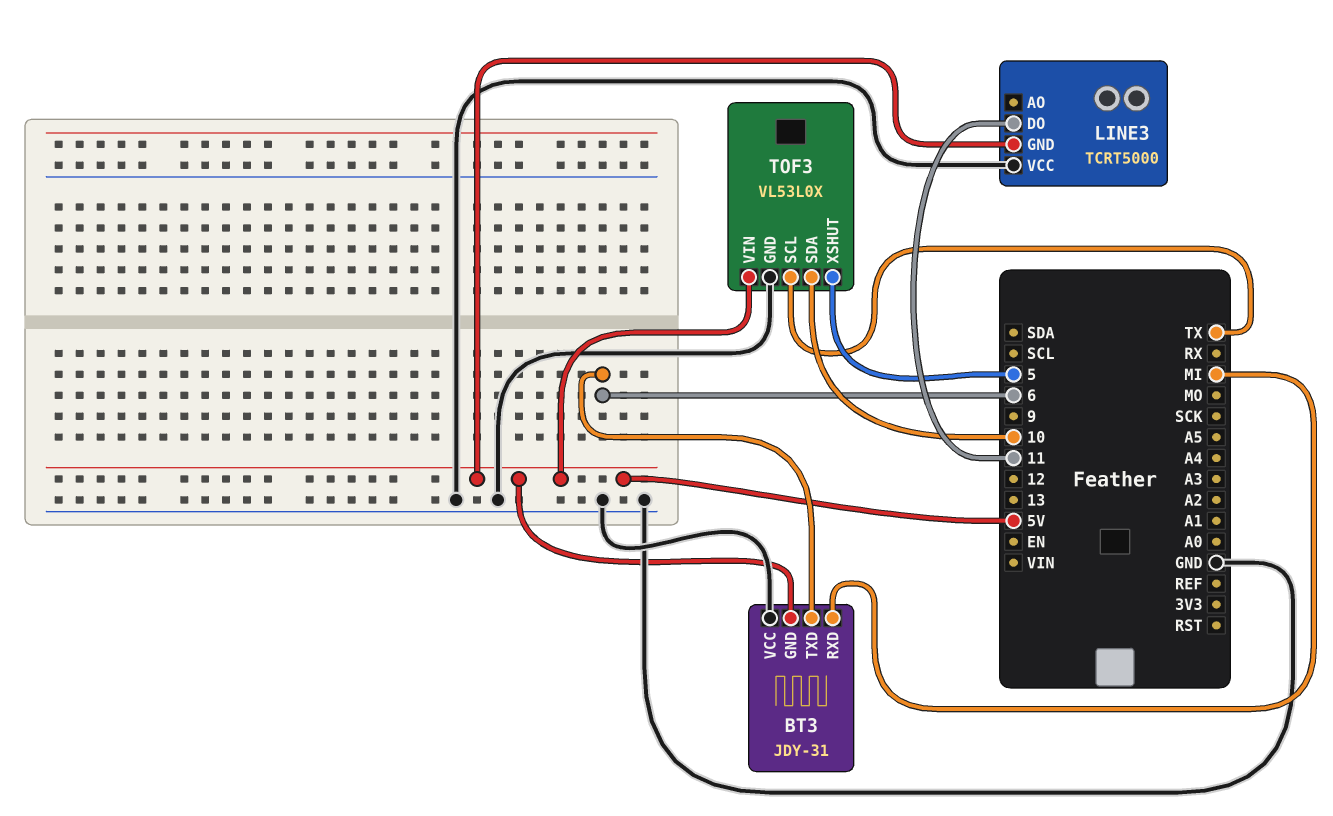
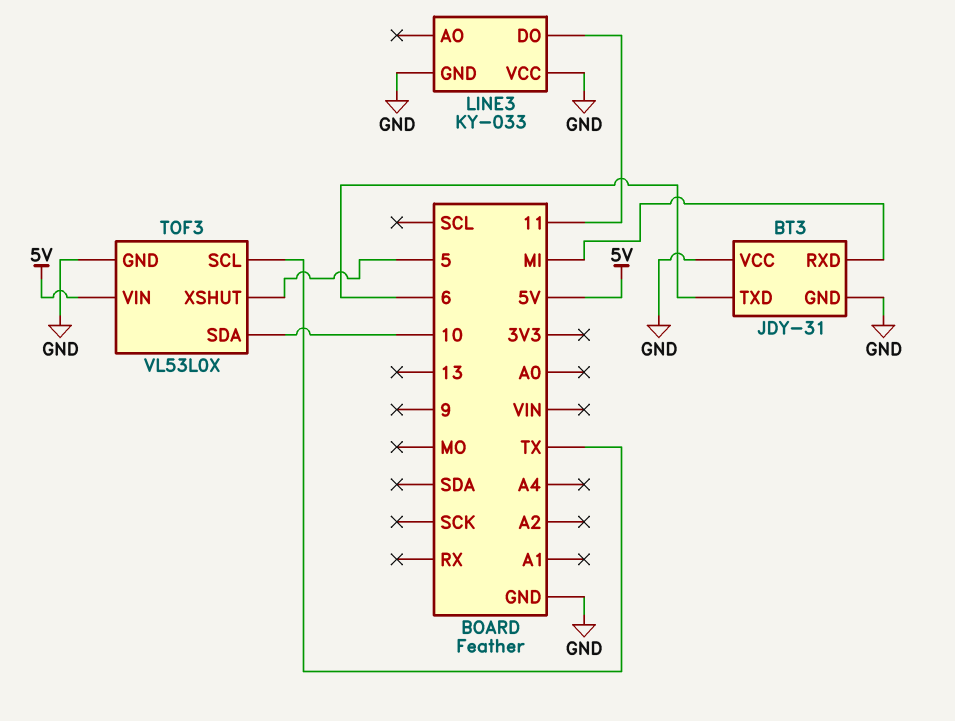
BT3 pin GND: 5V -> GND
LINE3: TCRT5000 -> KY-033
LINE3 pin GND: 5V -> GND

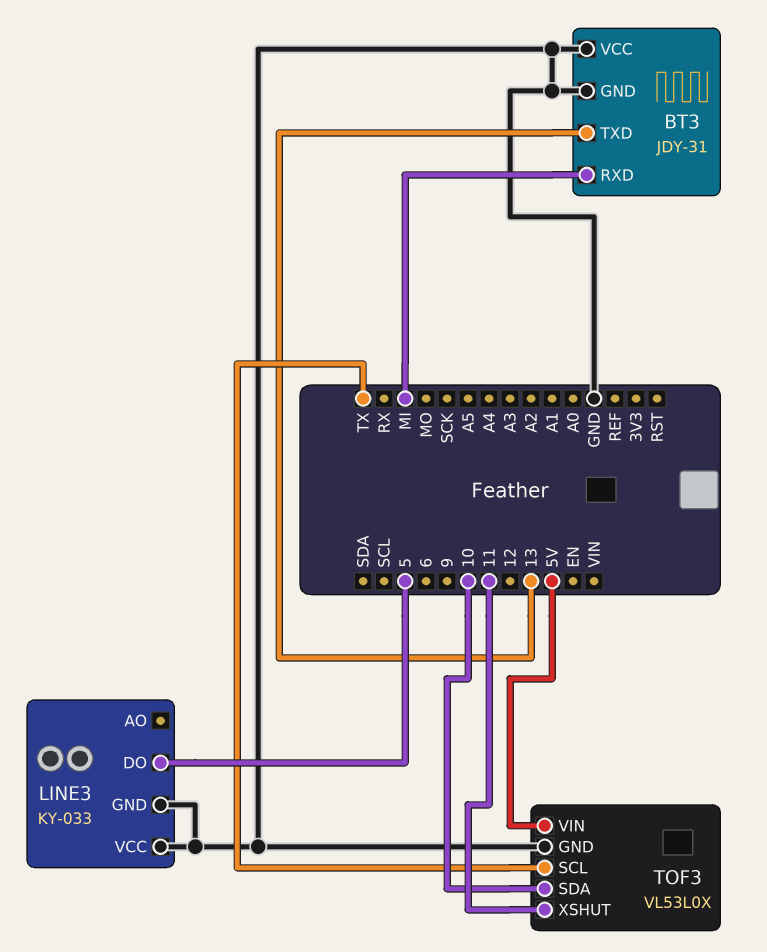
BT3 pin TXD: 6 -> 13
LINE3 pin DO: 11 -> 5
TOF3 pin XSHUT: 5 -> 11

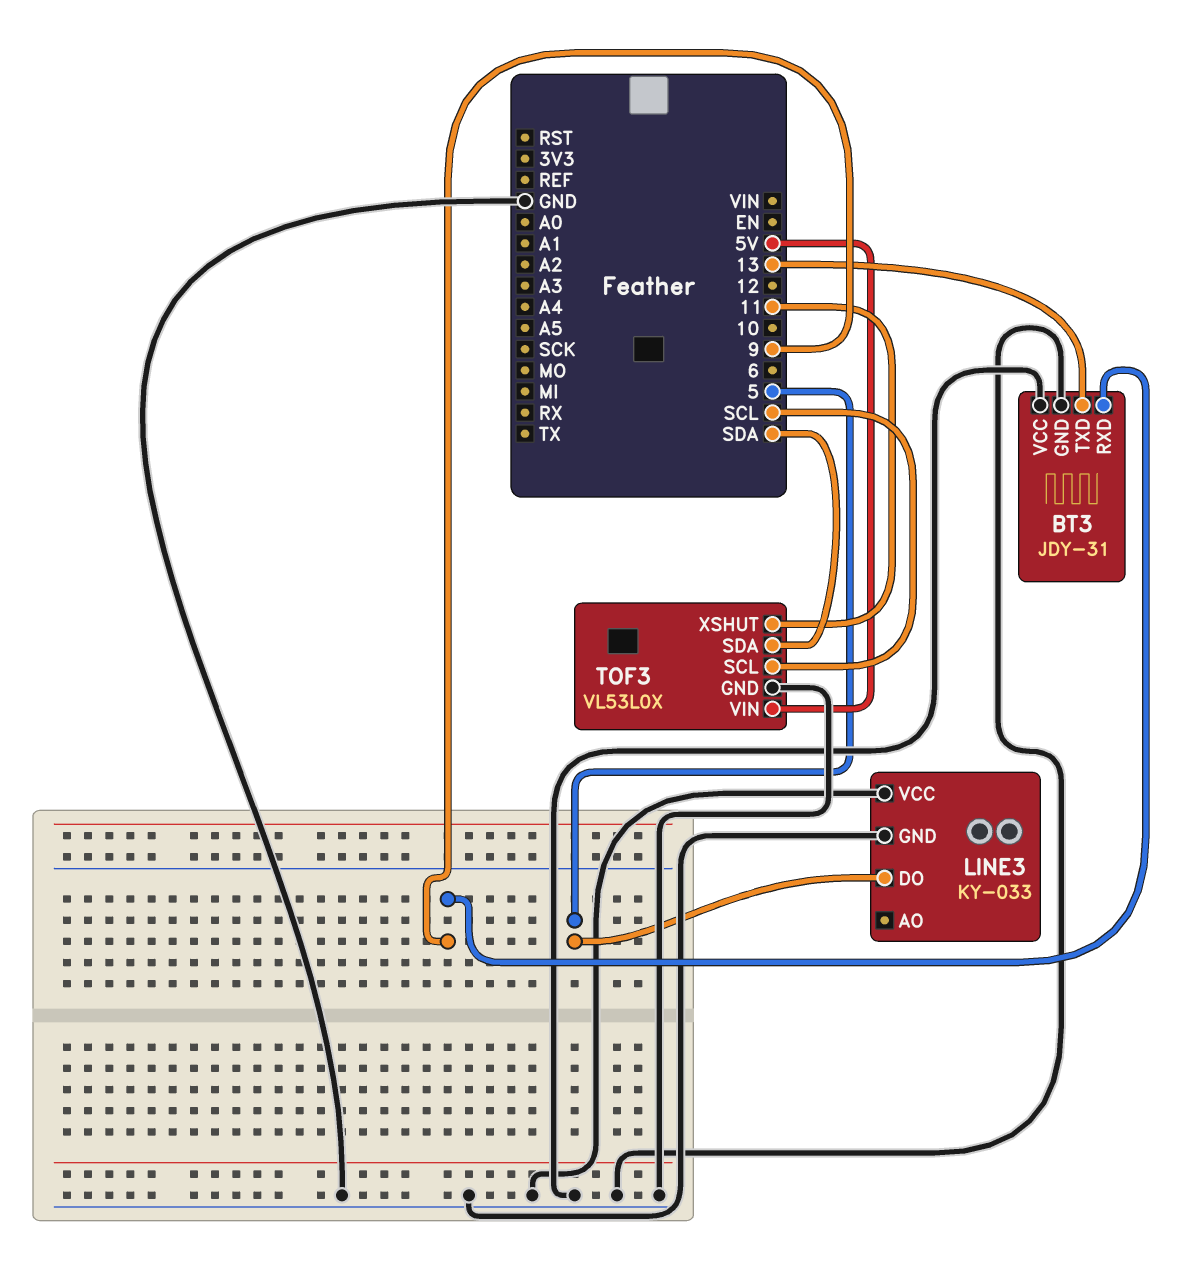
BT3 pin RXD: MI -> 9
TOF3 pin SCL: TX -> SCL
TOF3 pin SDA: 10 -> SDA

